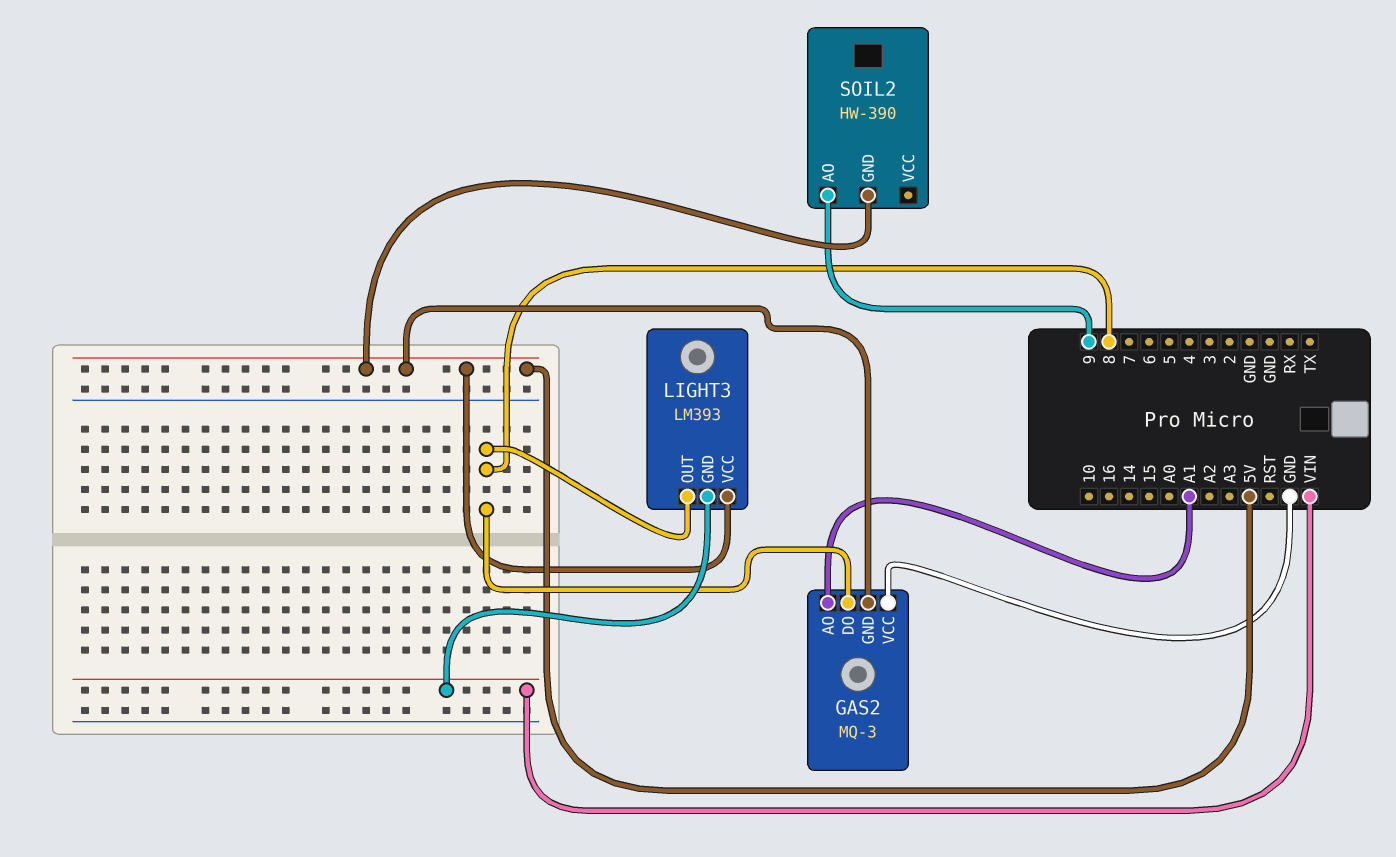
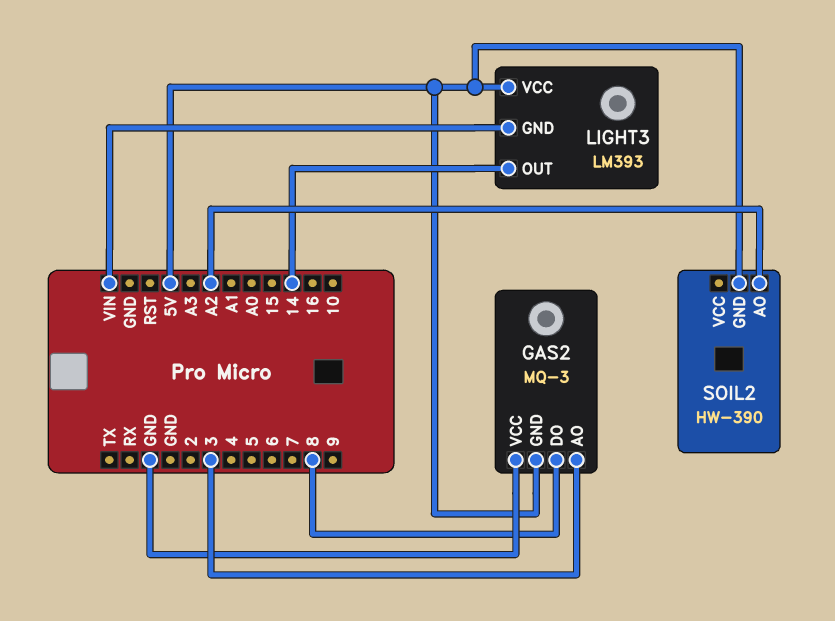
GAS2 pin AO: A1 -> 3
LIGHT3 pin OUT: 8 -> 14
SOIL2 pin AO: 9 -> A2

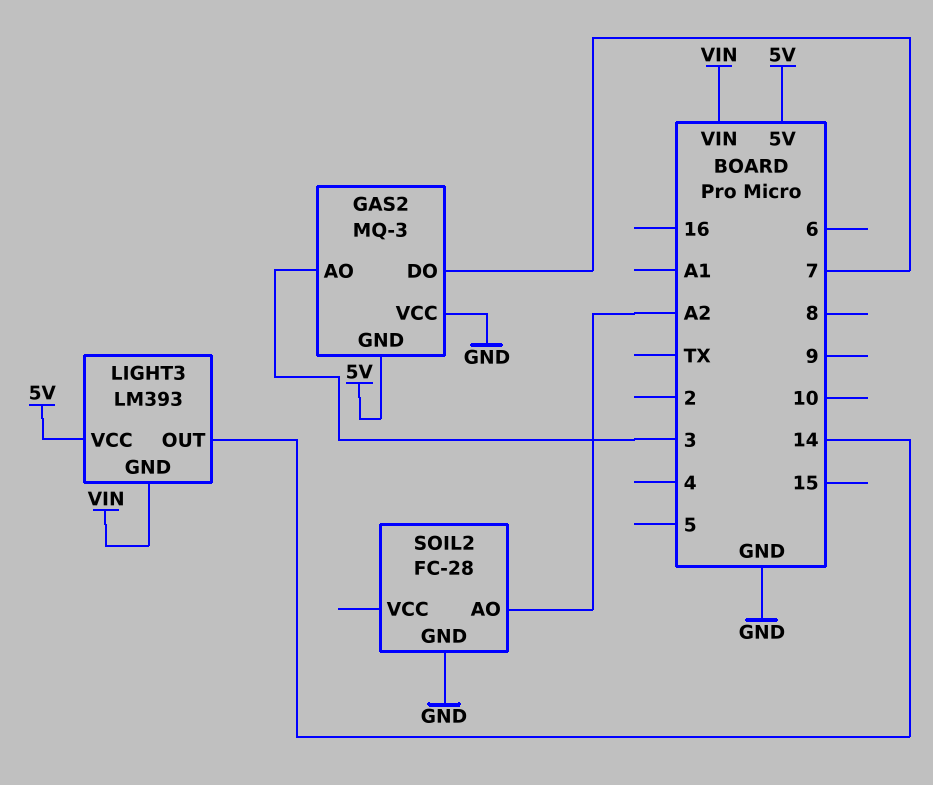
GAS2 pin DO: 8 -> 7
SOIL2: HW-390 -> FC-28
SOIL2 pin GND: 5V -> GND

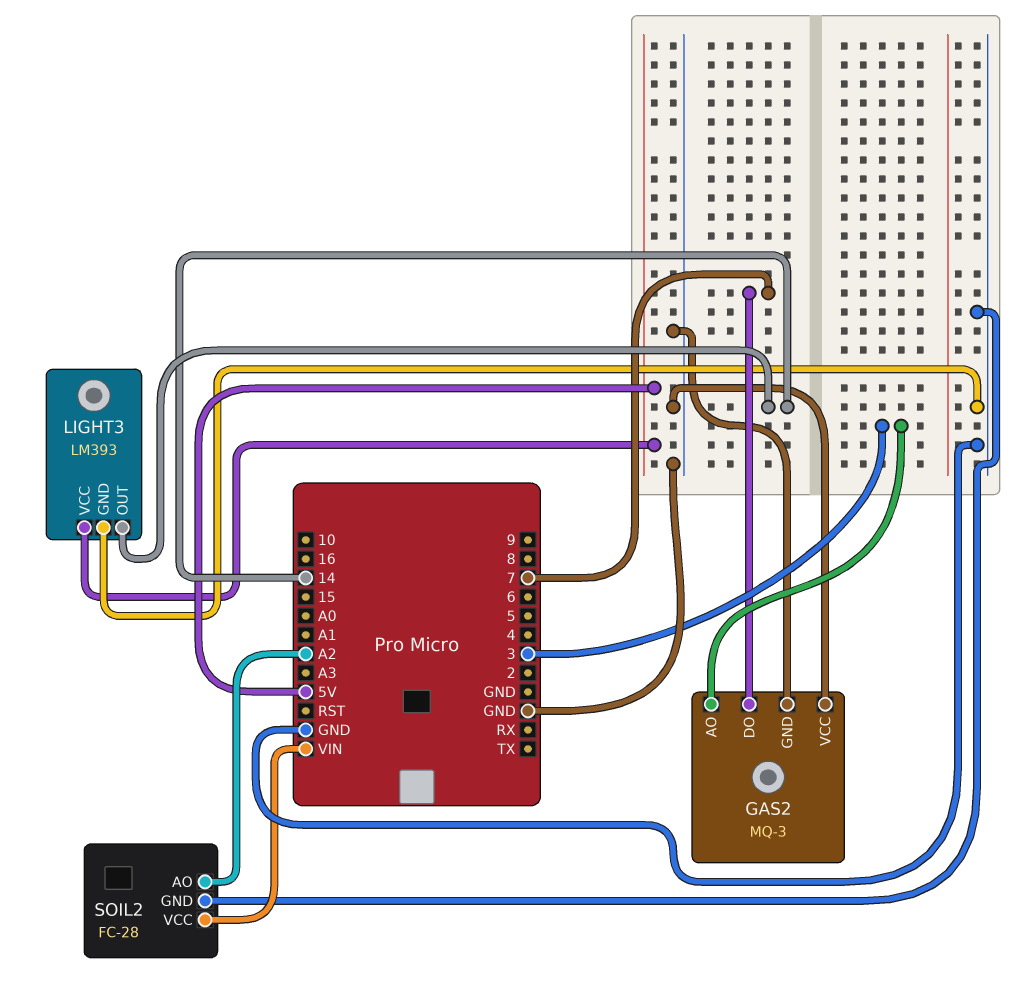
GAS2 pin GND: 5V -> GND
LIGHT3 pin GND: VIN -> GND
SOIL2 pin VCC: none -> VIN

